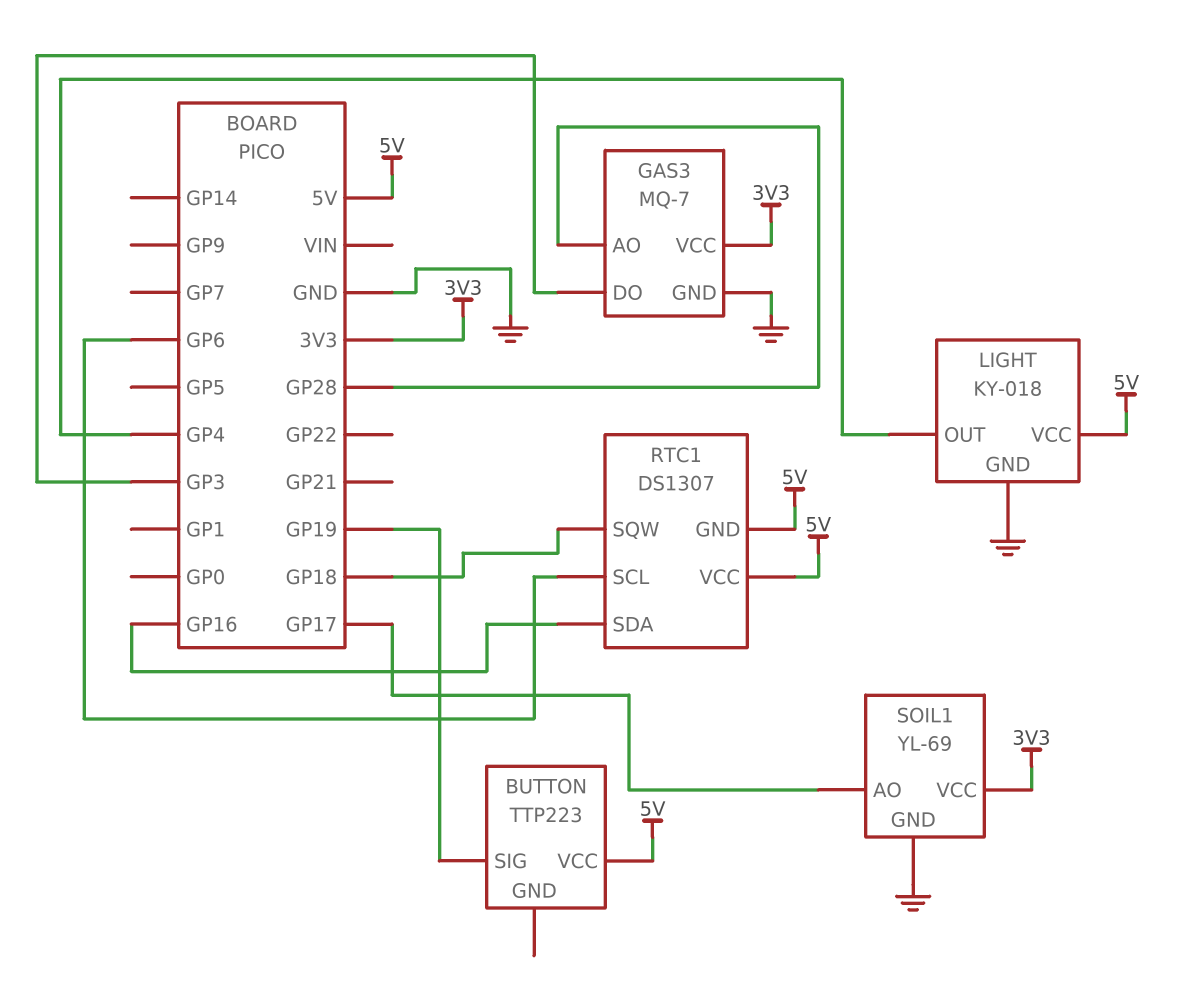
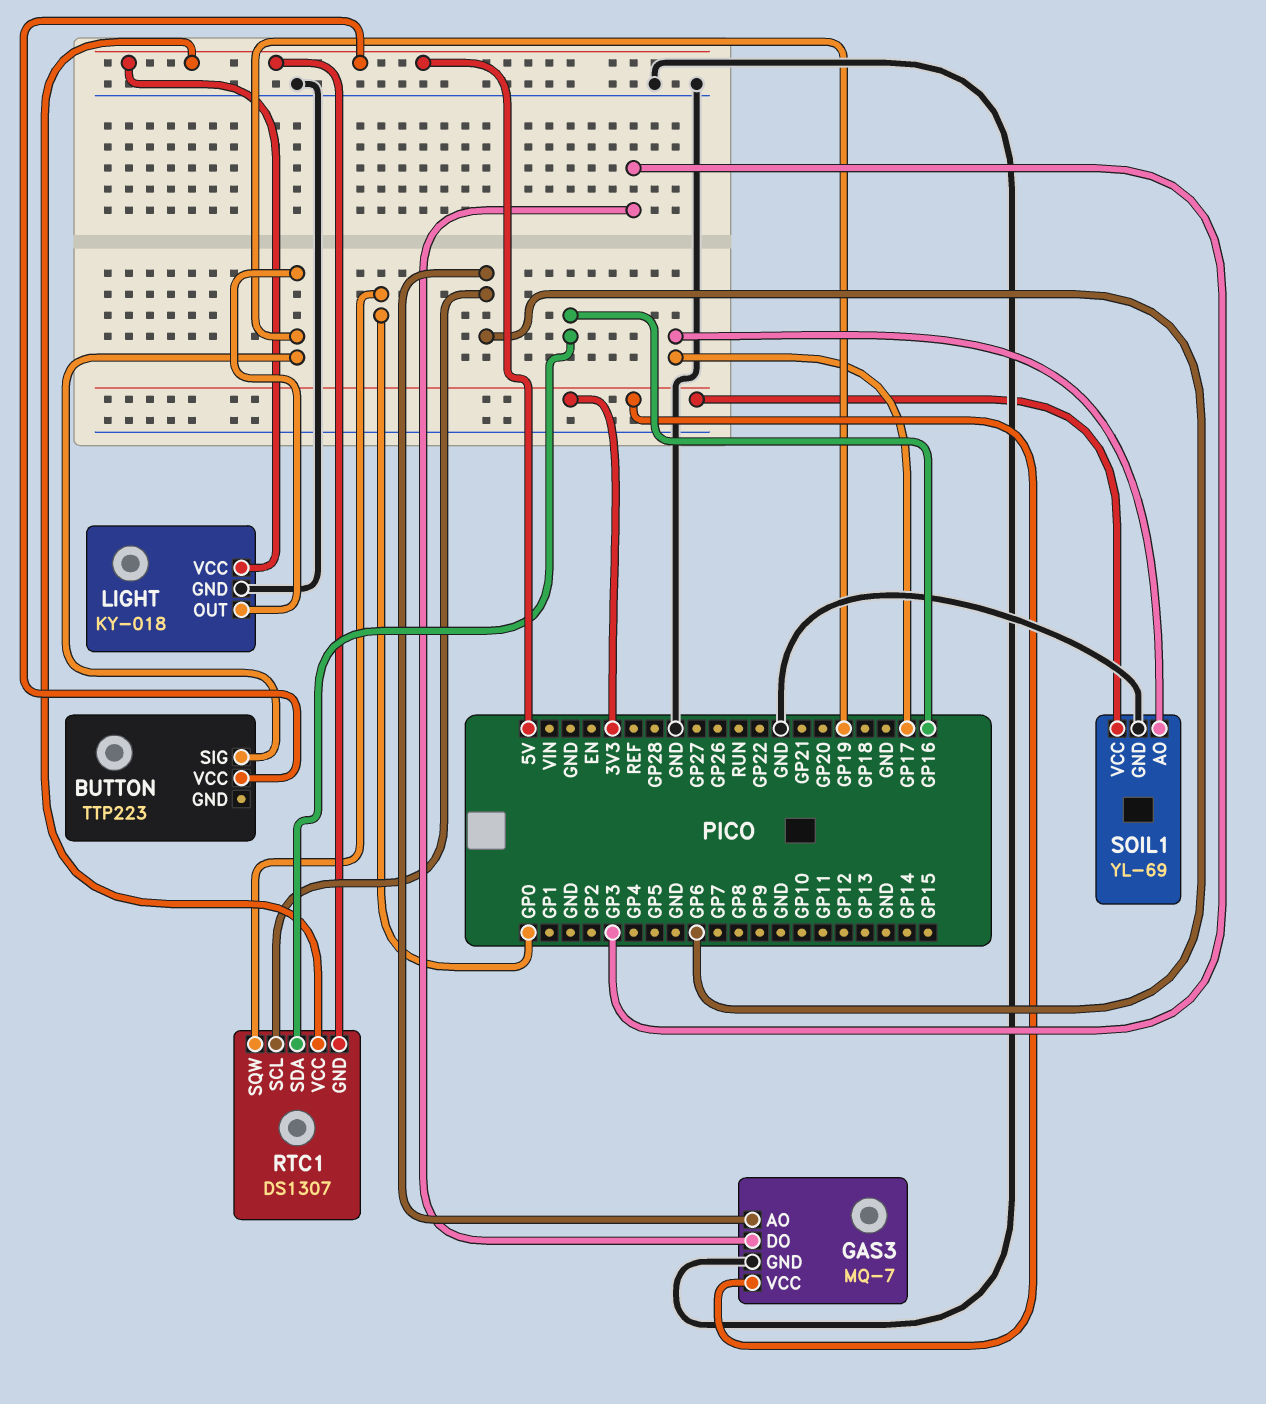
GAS3 pin AO: GP28 -> GP6
LIGHT pin OUT: GP4 -> GP19
RTC1 pin SQW: GP18 -> GP0

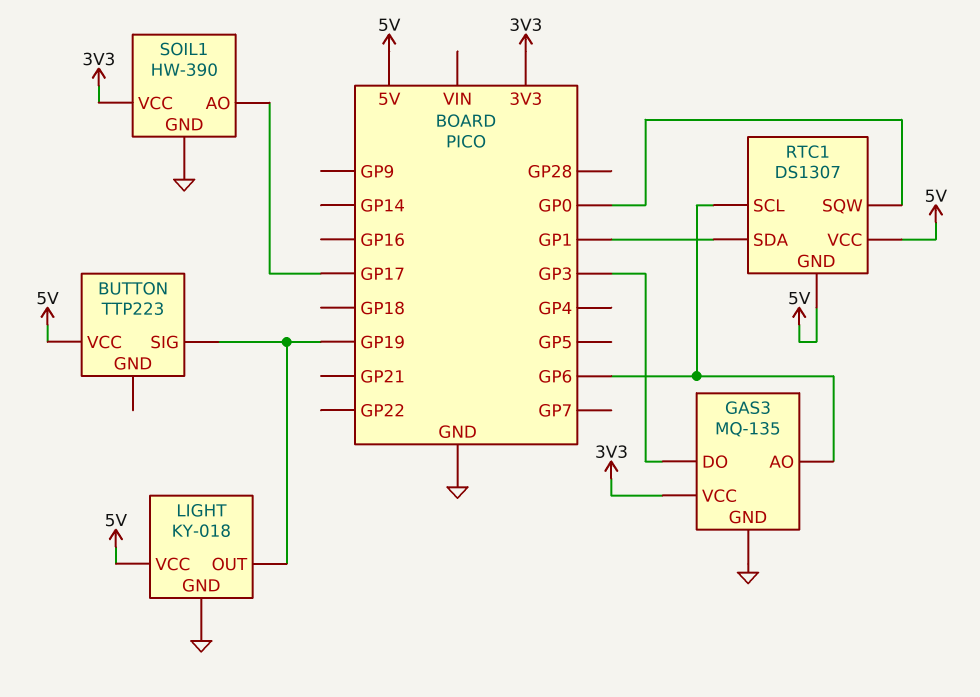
GAS3: MQ-7 -> MQ-135
RTC1 pin SDA: GP16 -> GP1
SOIL1: YL-69 -> HW-390

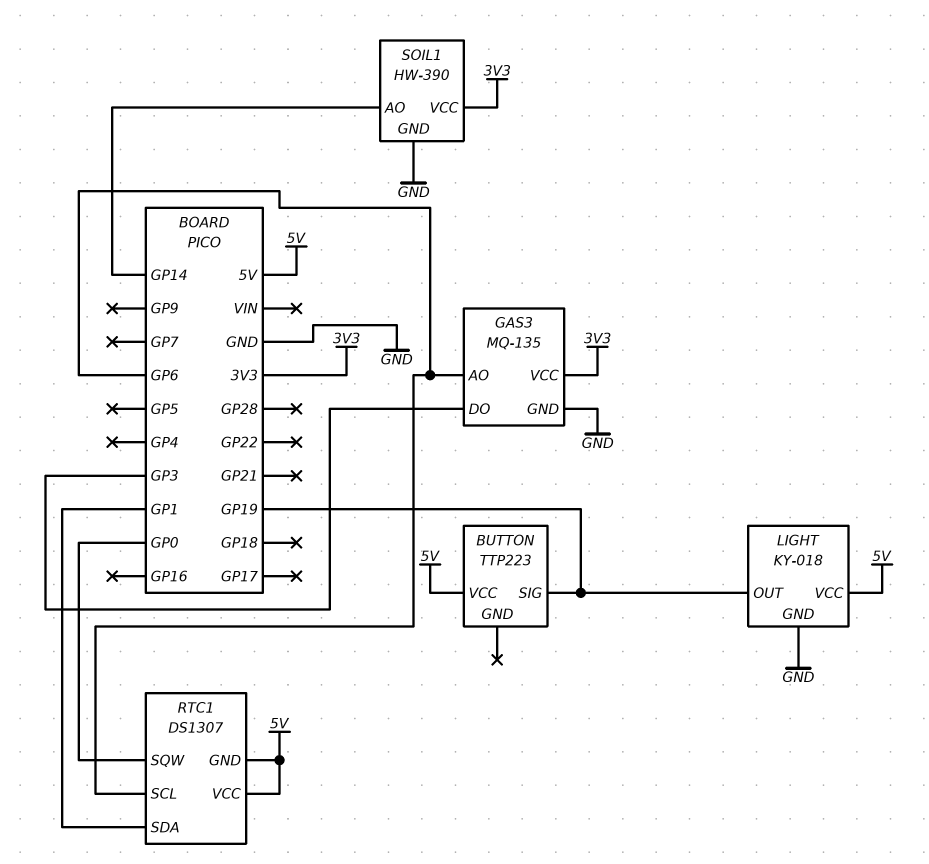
SOIL1 pin AO: GP17 -> GP14

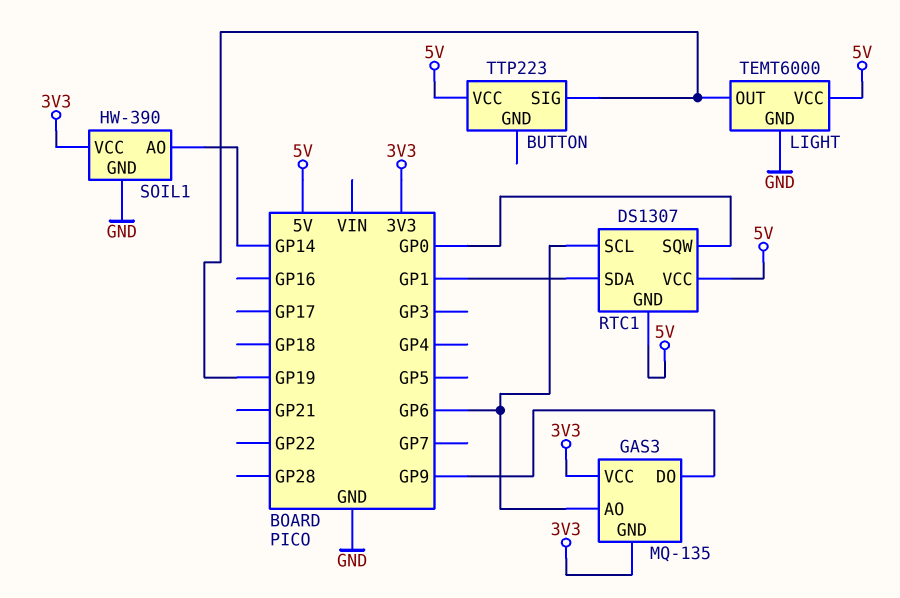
GAS3 pin DO: GP3 -> GP9
GAS3 pin GND: GND -> 3V3
LIGHT: KY-018 -> TEMT6000

